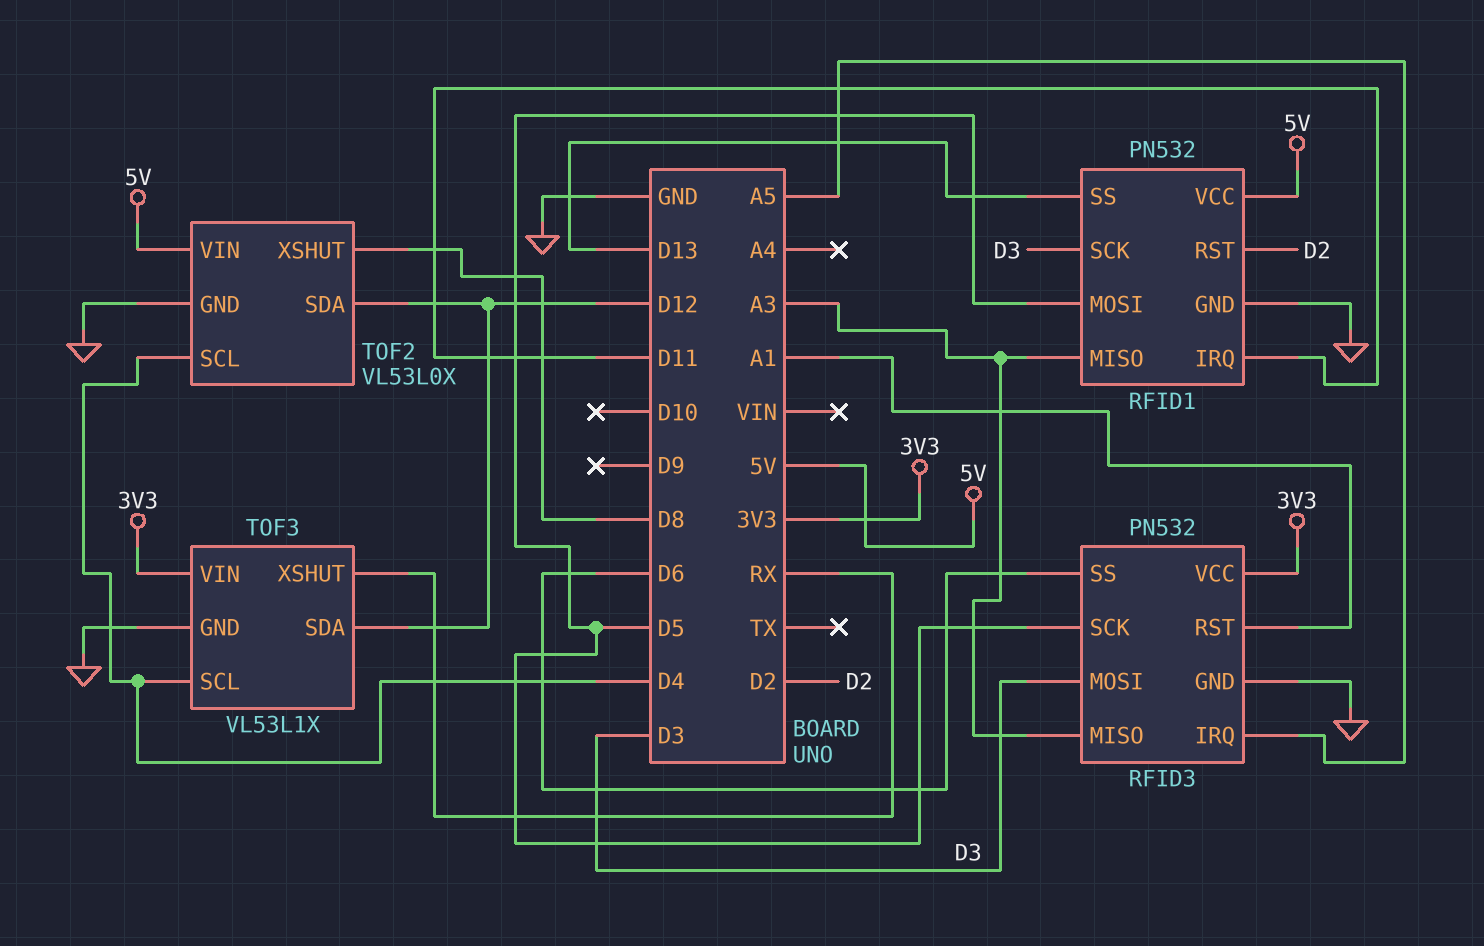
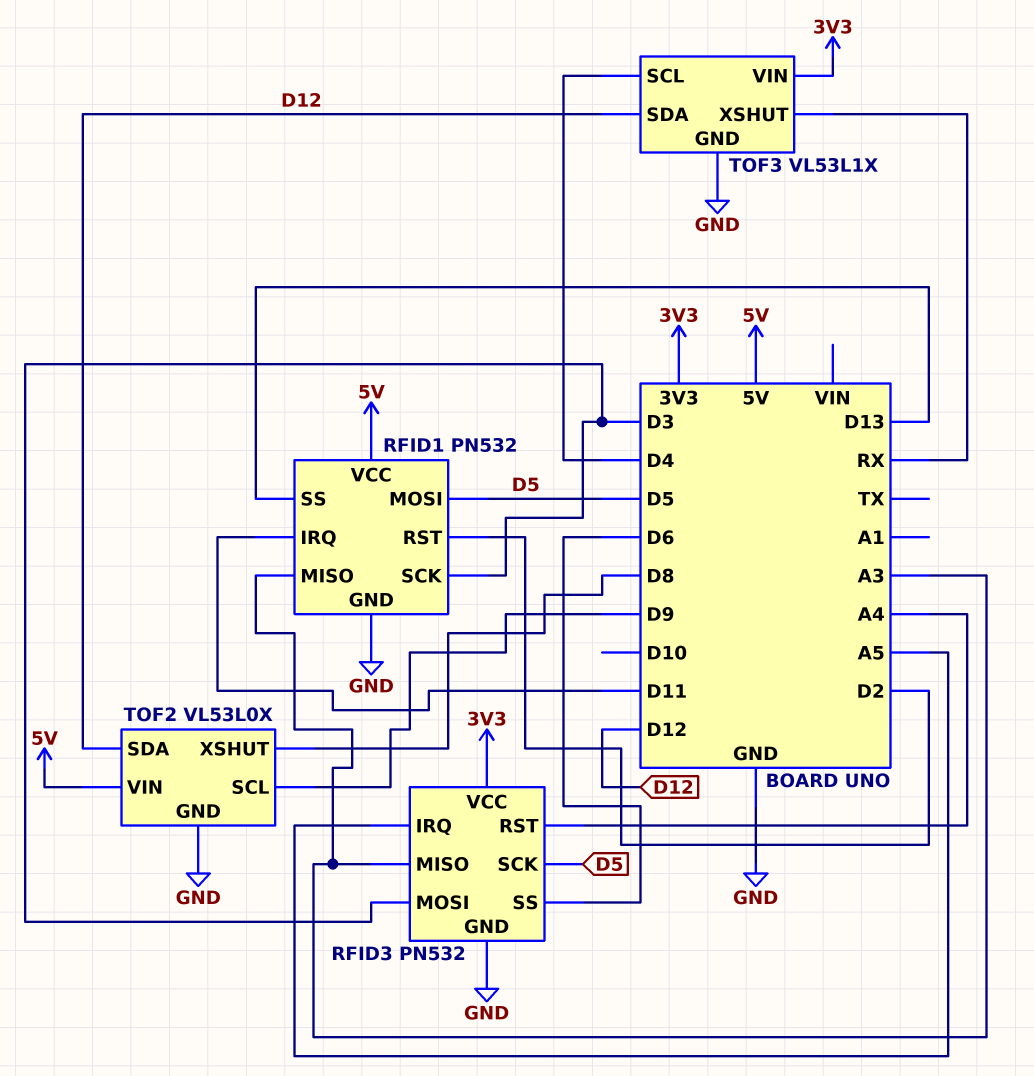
RFID3 pin RST: A1 -> A4
TOF2 pin SCL: D4 -> D9

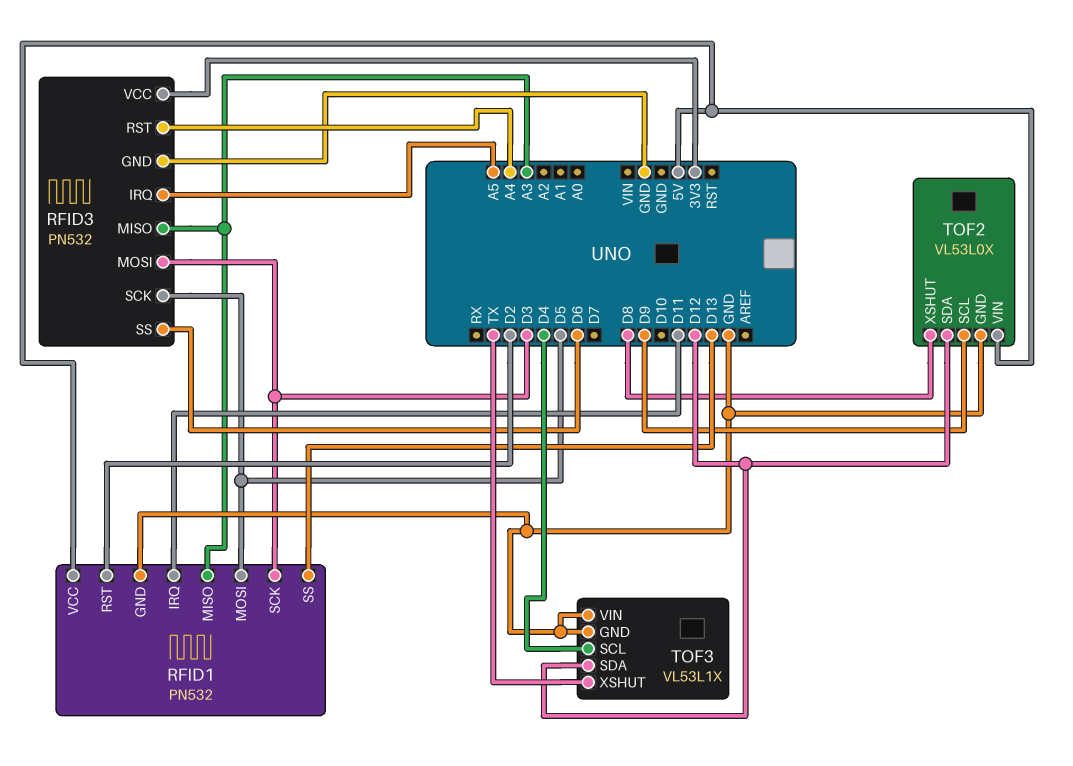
TOF3 pin VIN: 3V3 -> GND
TOF3 pin XSHUT: RX -> TX

